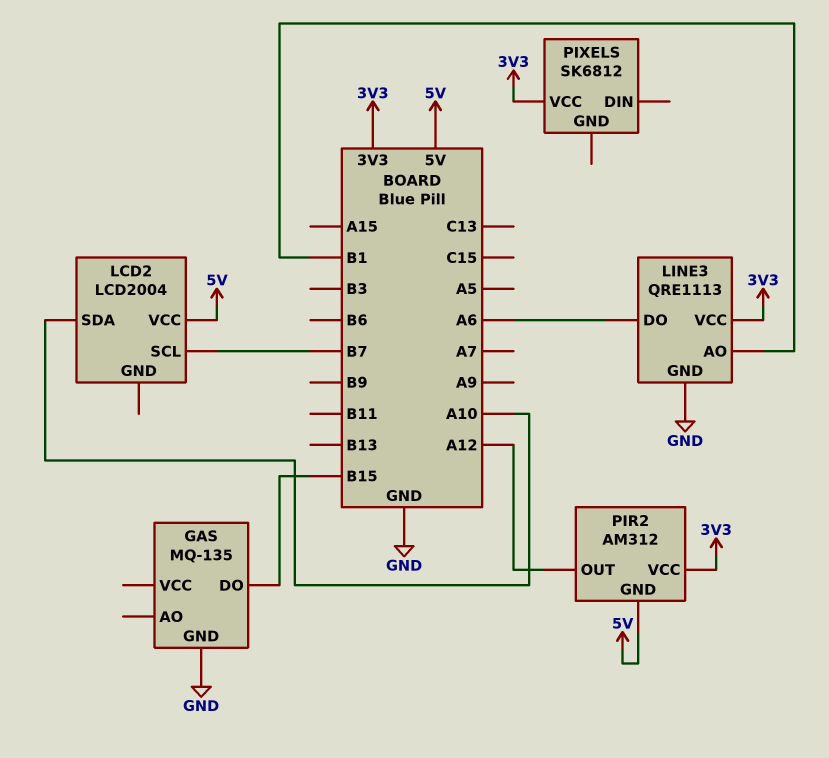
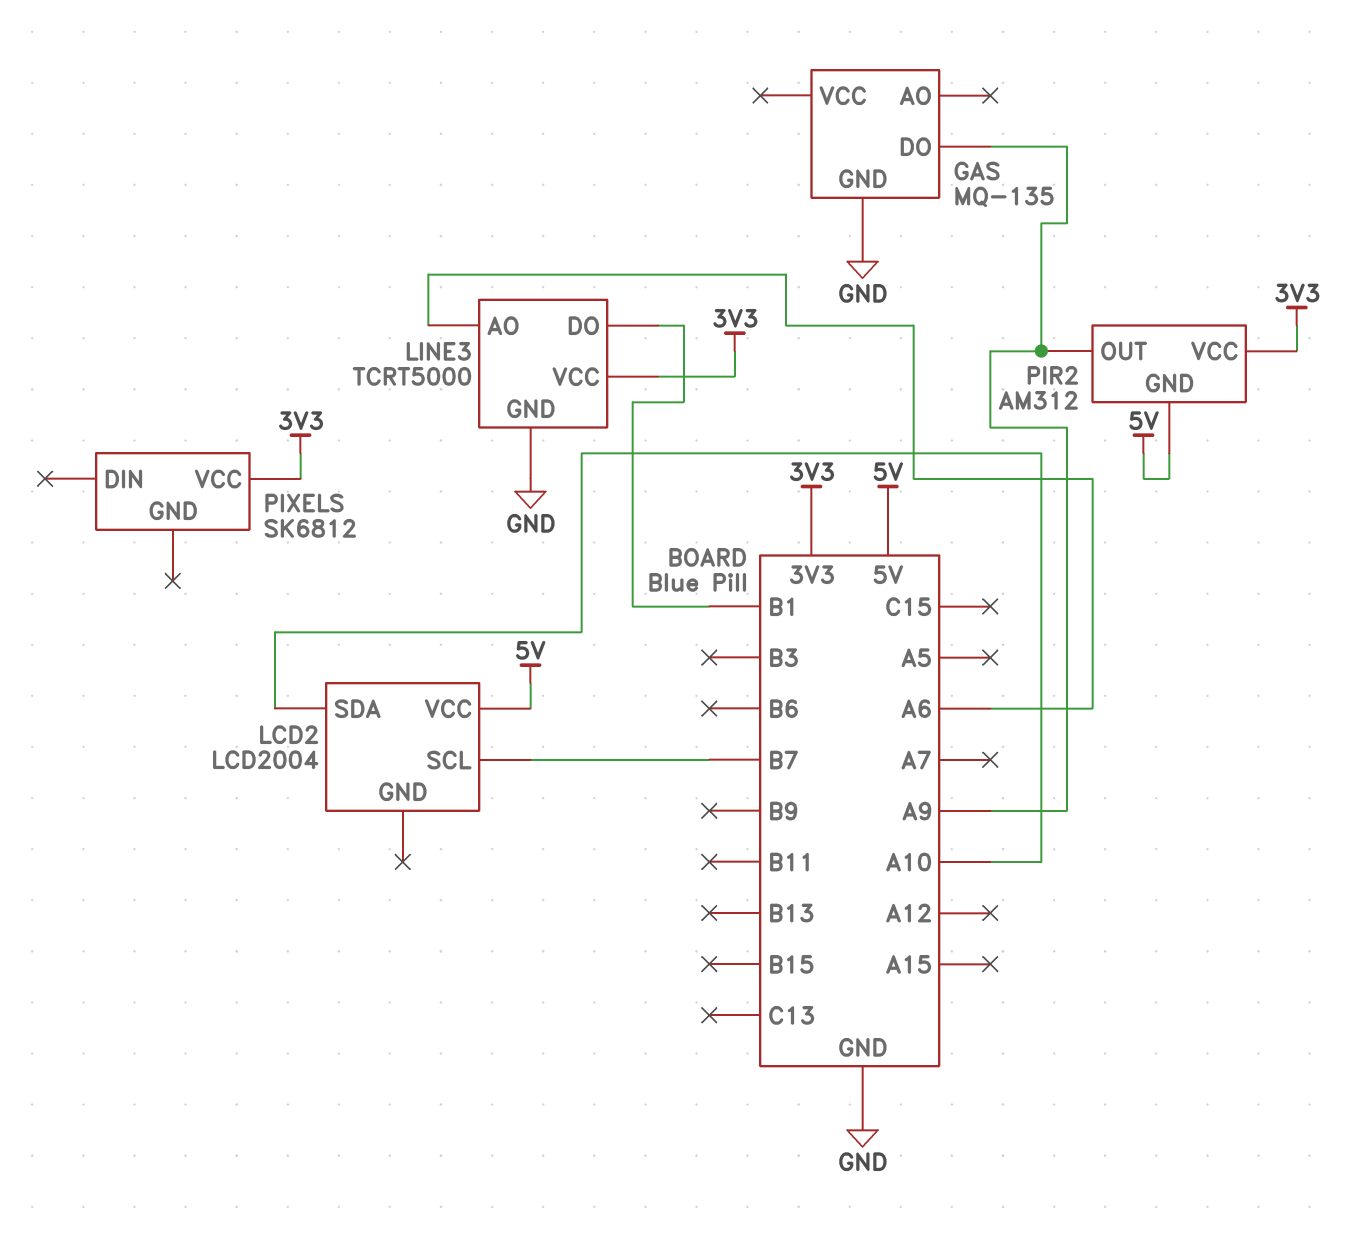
GAS pin DO: B15 -> A9
LINE3: QRE1113 -> TCRT5000
LINE3 pin AO: B1 -> A6
LINE3 pin DO: A6 -> B1
PIR2 pin OUT: A12 -> A9

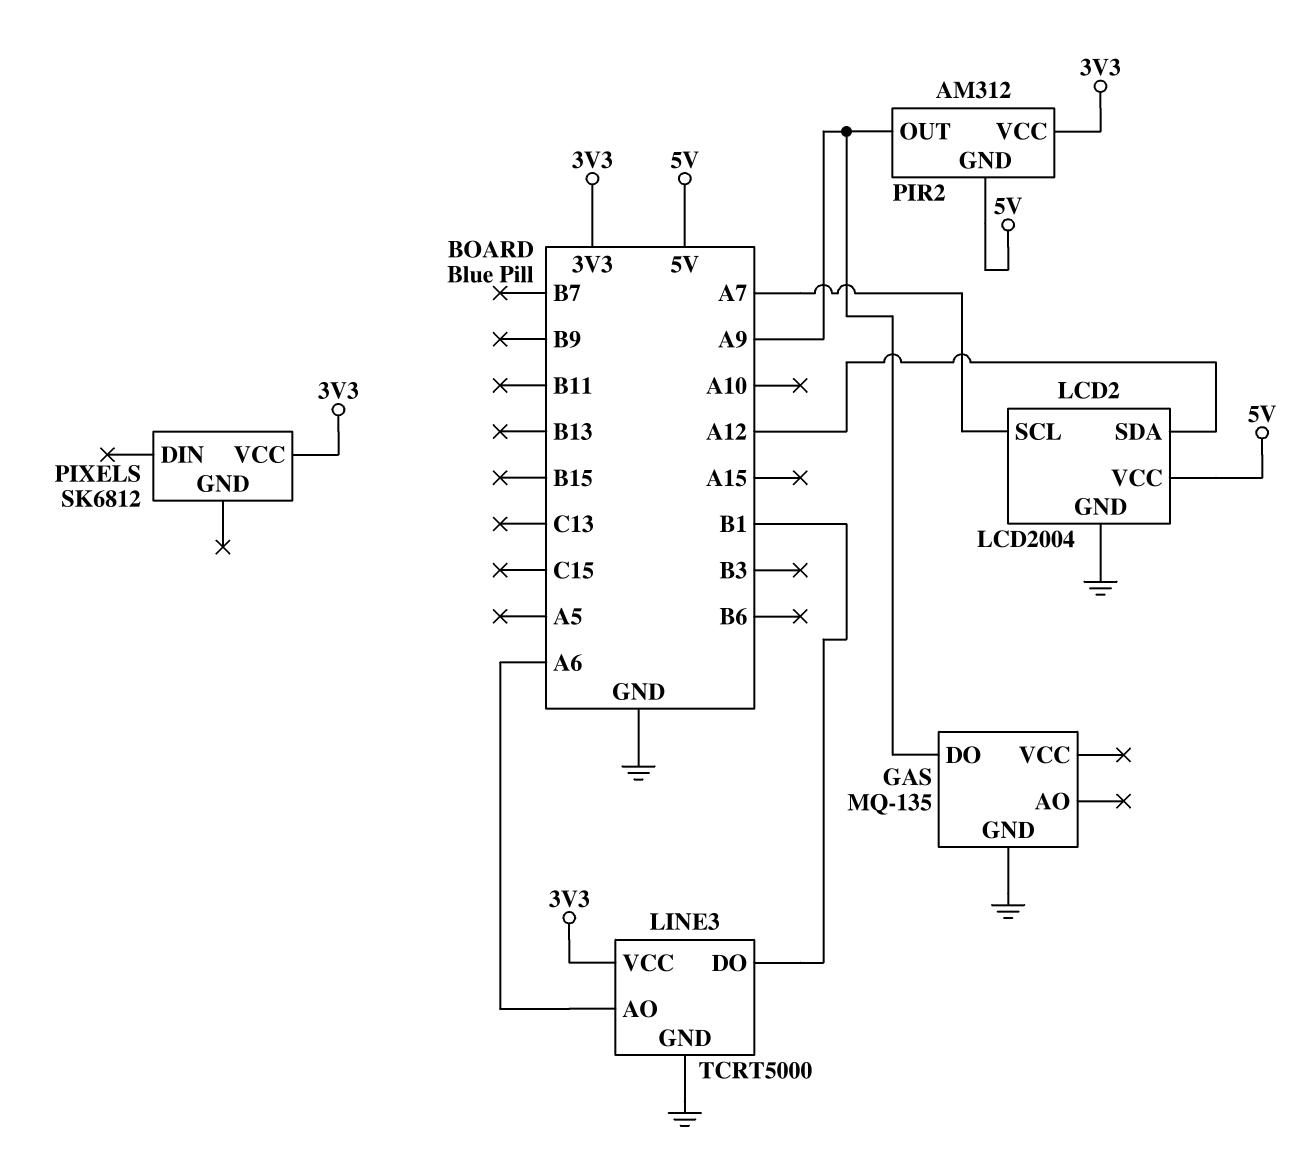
LCD2 pin GND: none -> GND
LCD2 pin SCL: B7 -> A7
LCD2 pin SDA: A10 -> A12

